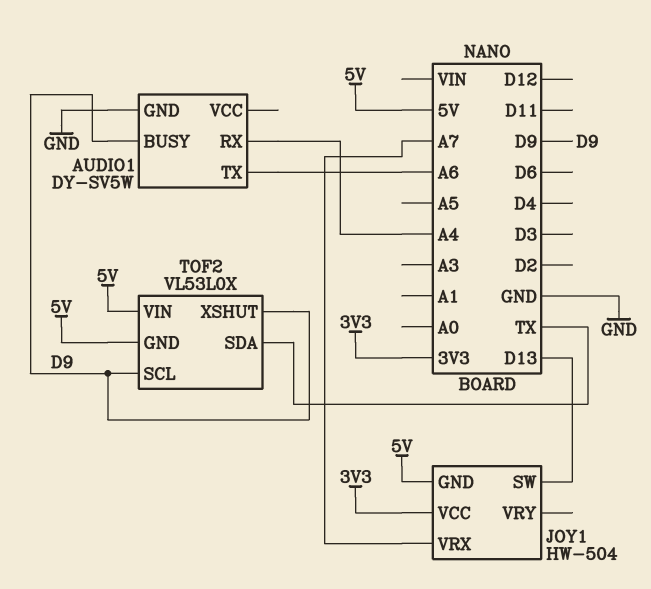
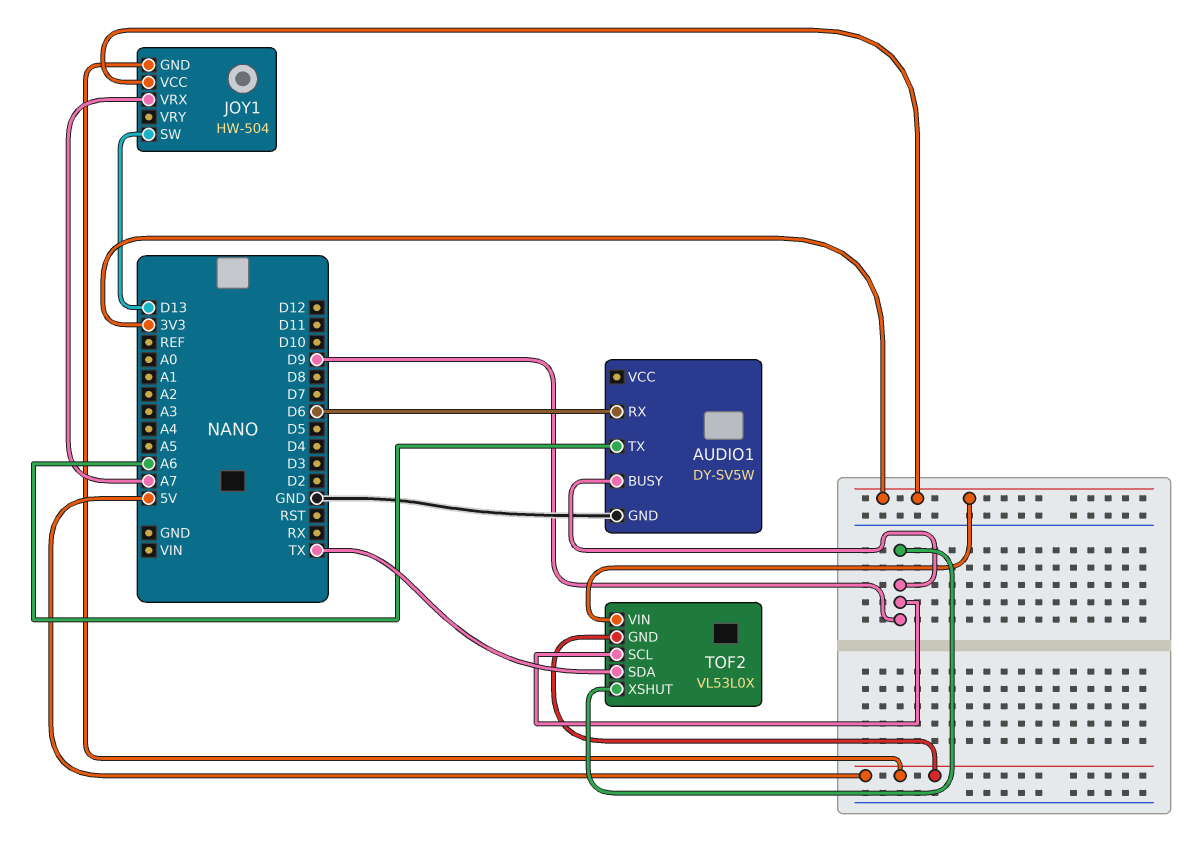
AUDIO1 pin RX: A4 -> D6
TOF2 pin VIN: 5V -> 3V3

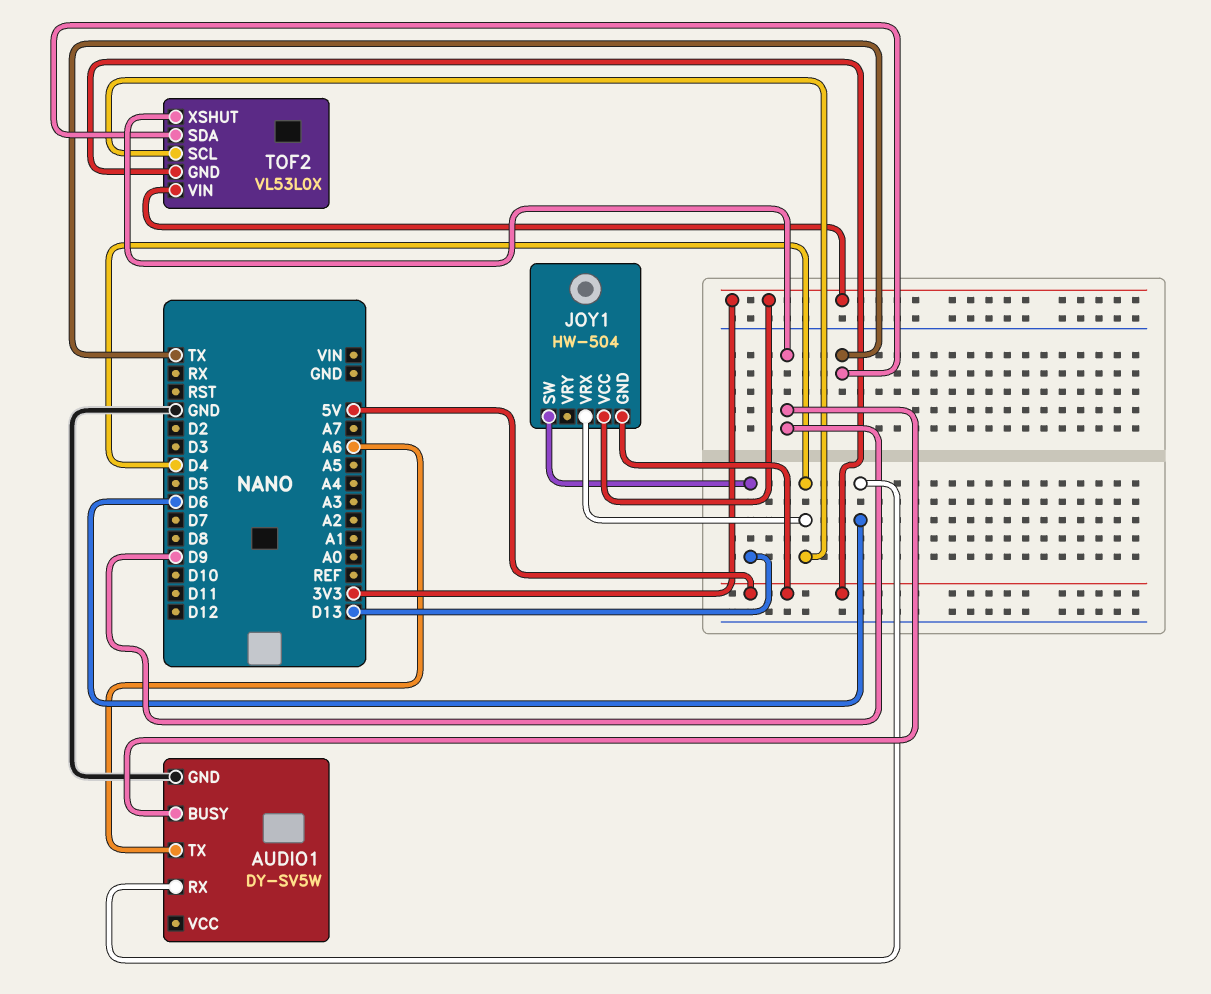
JOY1 pin VRX: A7 -> D4
TOF2 pin SCL: D9 -> D4

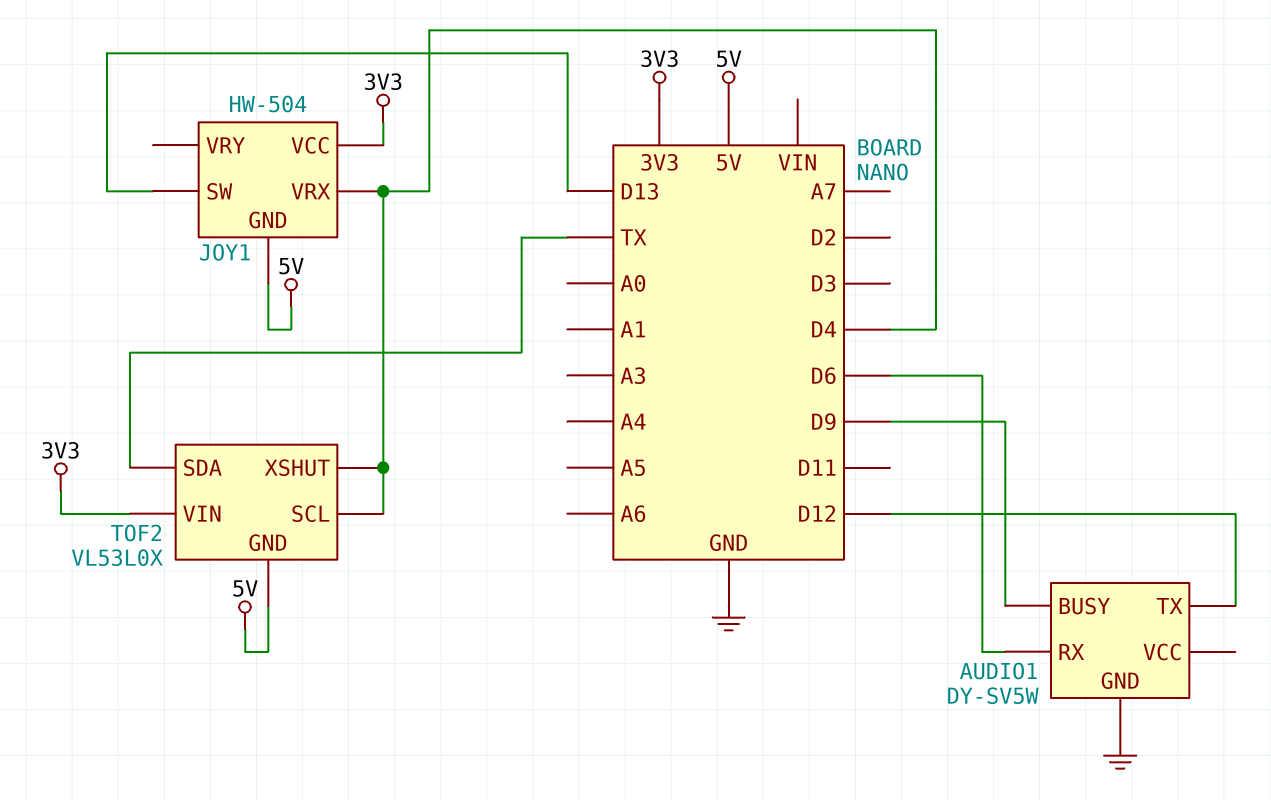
AUDIO1 pin TX: A6 -> D12
TOF2 pin XSHUT: D9 -> D4

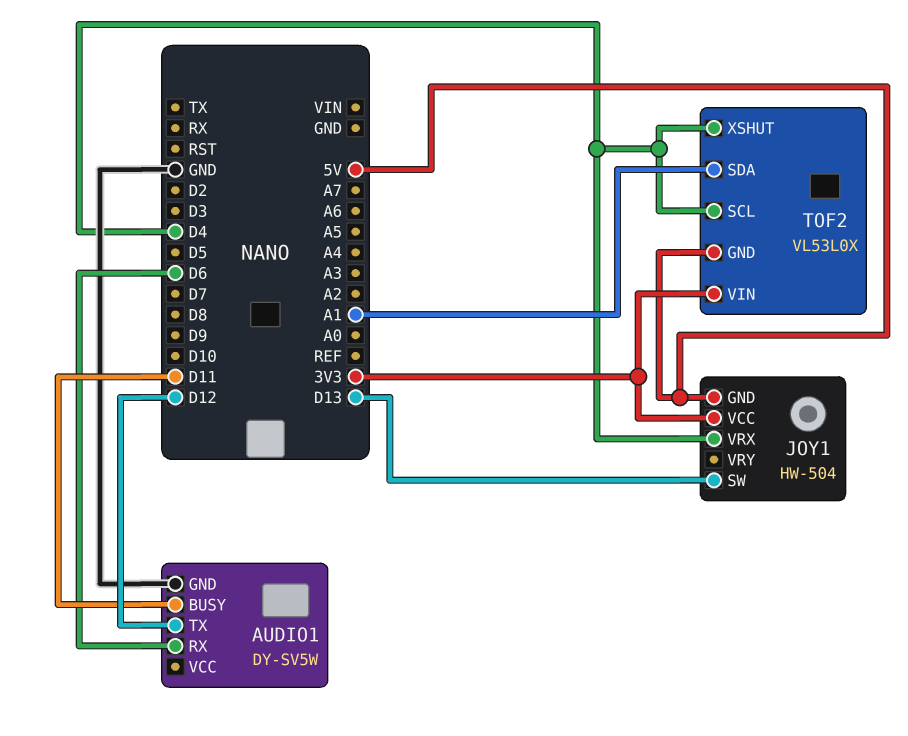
AUDIO1 pin BUSY: D9 -> D11
TOF2 pin SDA: TX -> A1

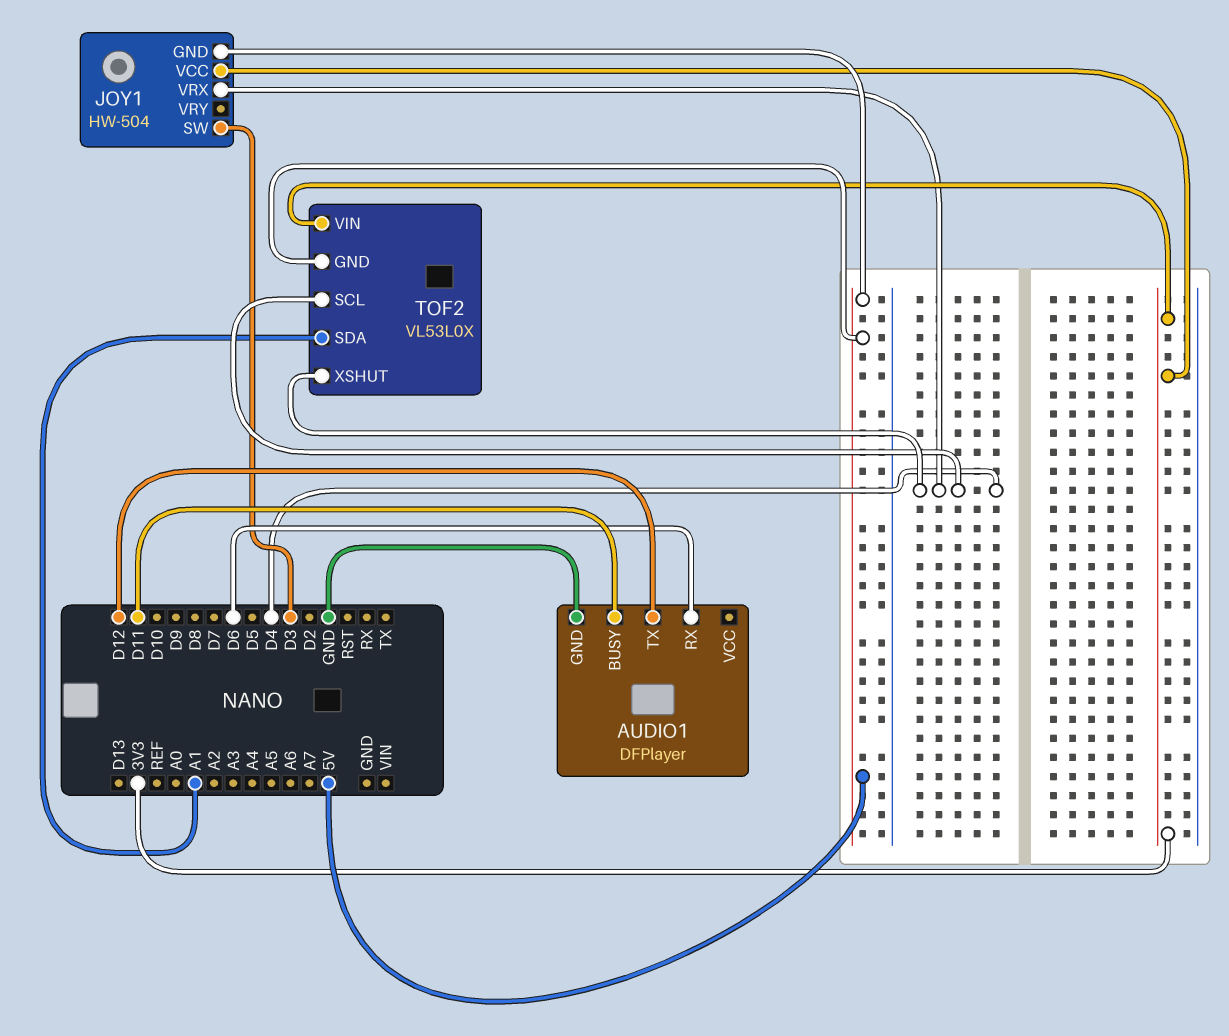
AUDIO1: DY-SV5W -> DFPlayer
JOY1 pin SW: D13 -> D3

